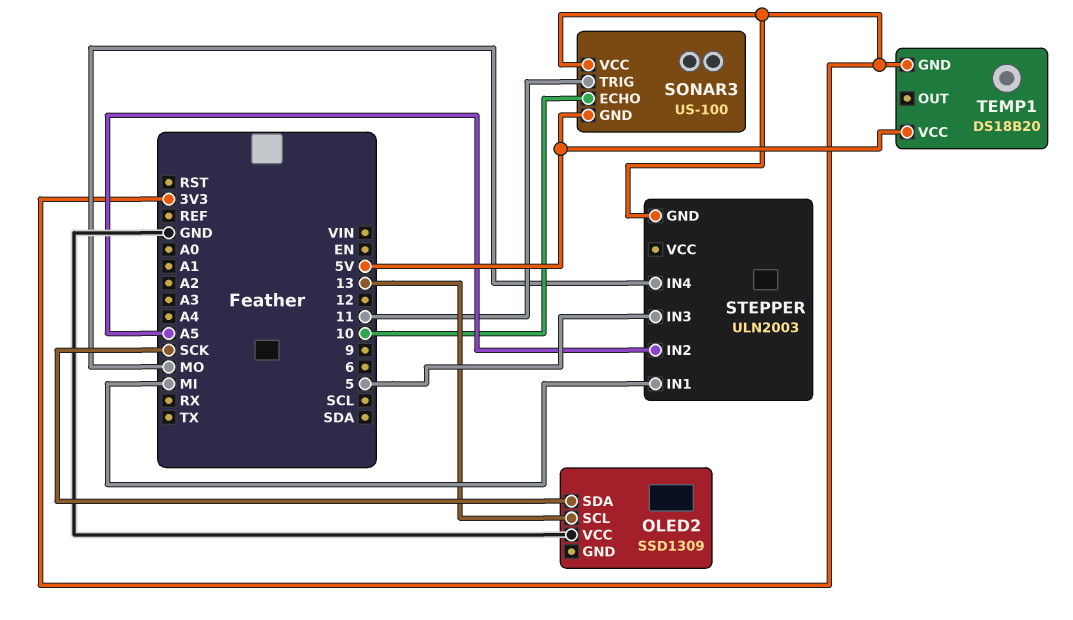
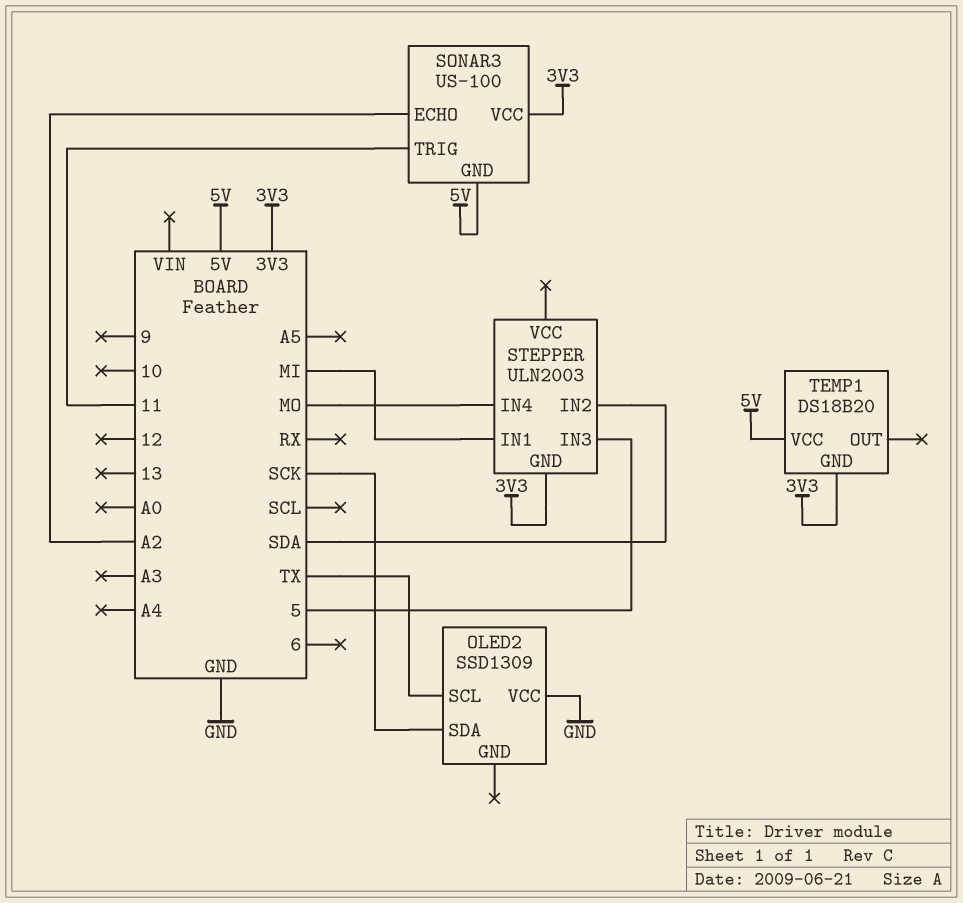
OLED2 pin SCL: 13 -> TX
SONAR3 pin ECHO: 10 -> A2
STEPPER pin IN2: A5 -> SDA

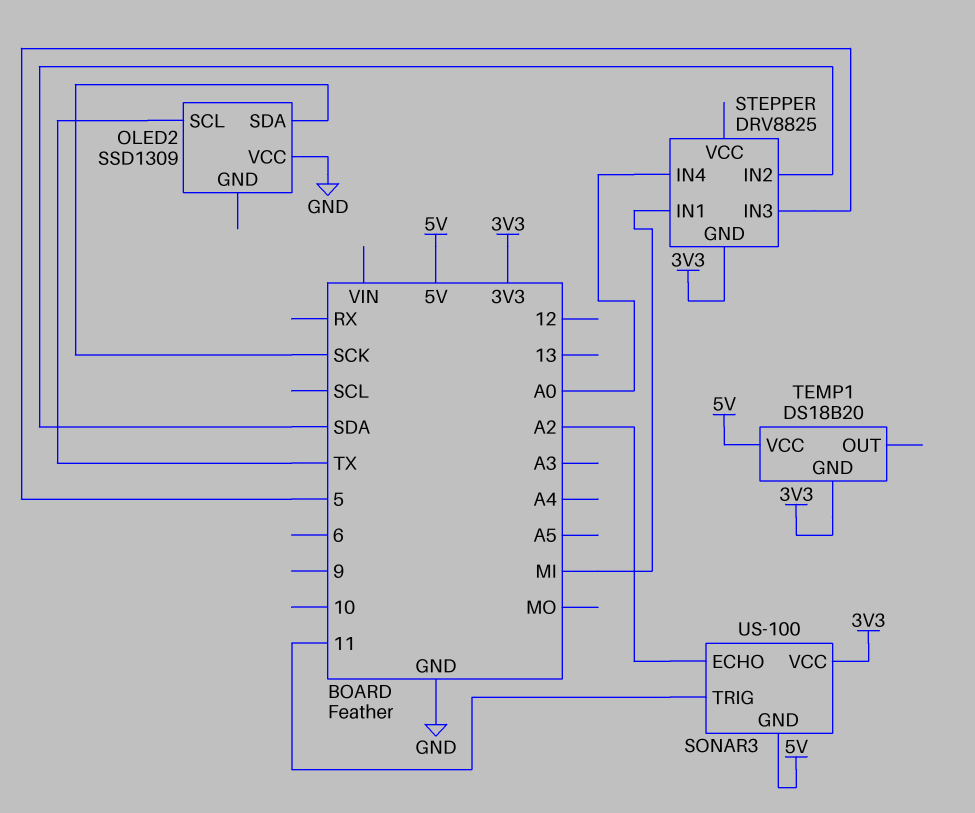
STEPPER: ULN2003 -> DRV8825
STEPPER pin IN4: MO -> A0

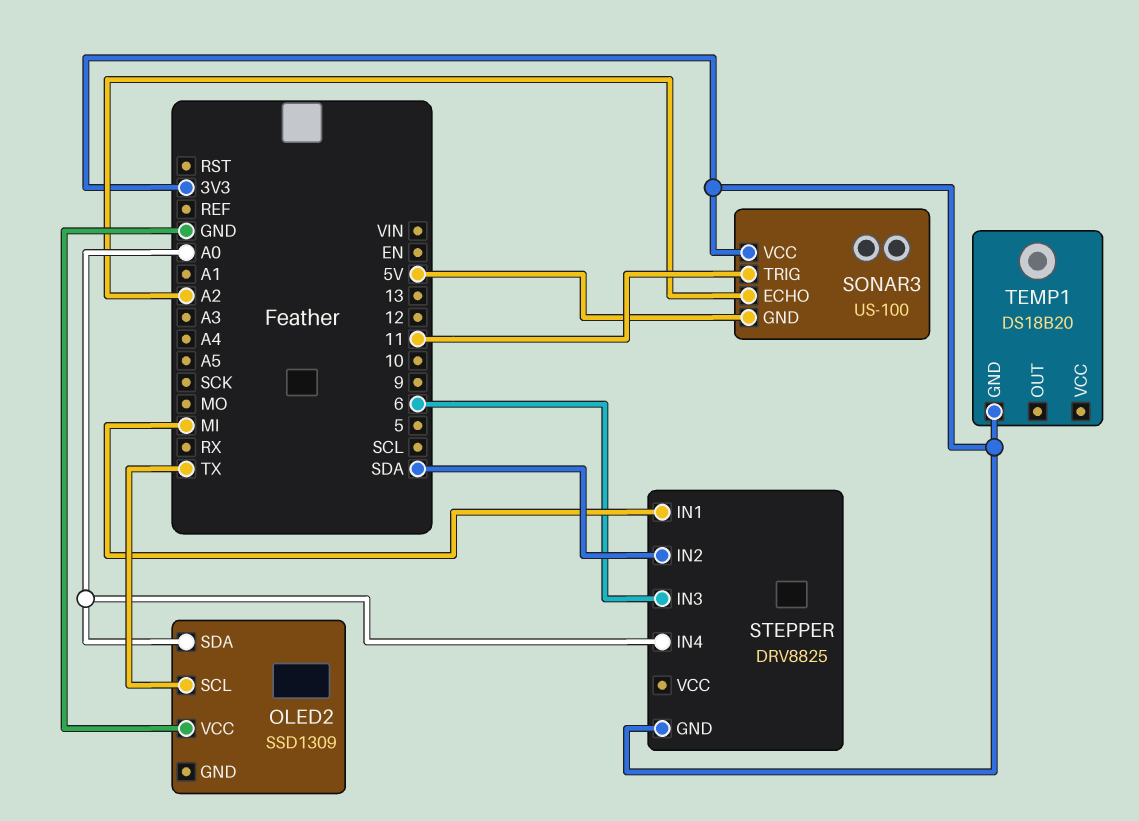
OLED2 pin SDA: SCK -> A0
STEPPER pin IN3: 5 -> 6
TEMP1 pin VCC: 5V -> none

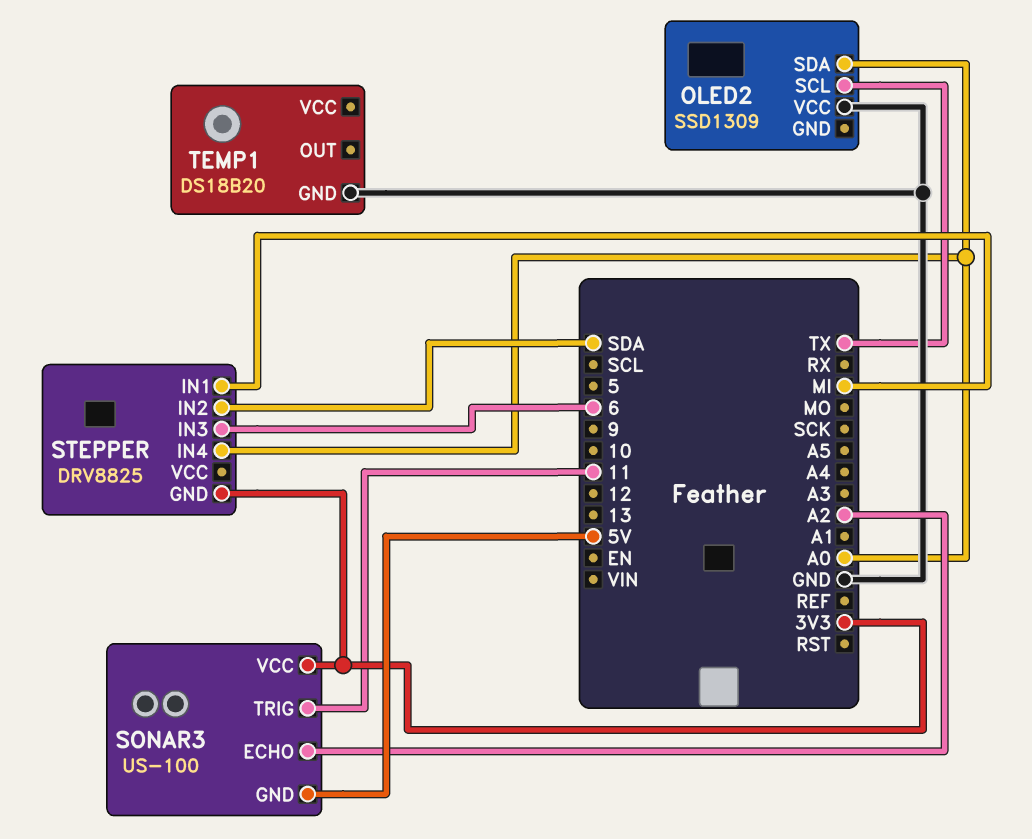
TEMP1 pin GND: 3V3 -> GND

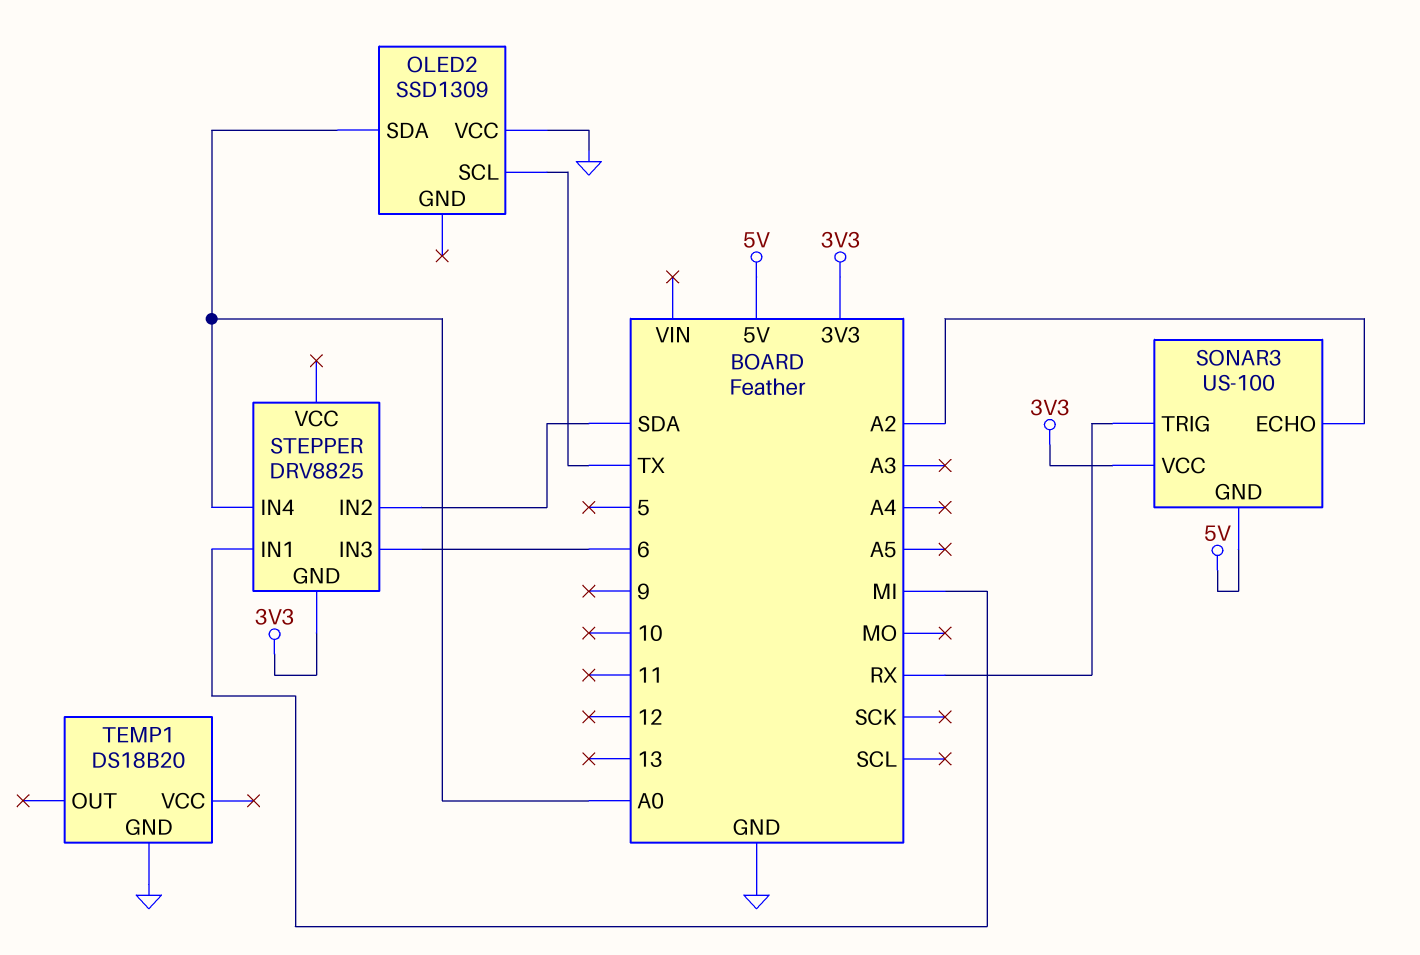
SONAR3 pin TRIG: 11 -> RX

